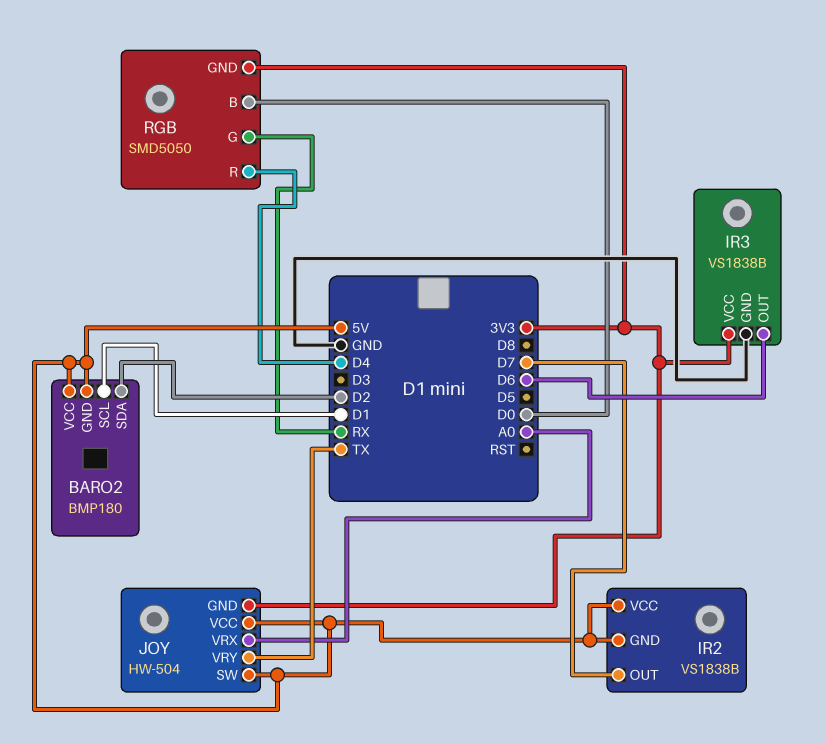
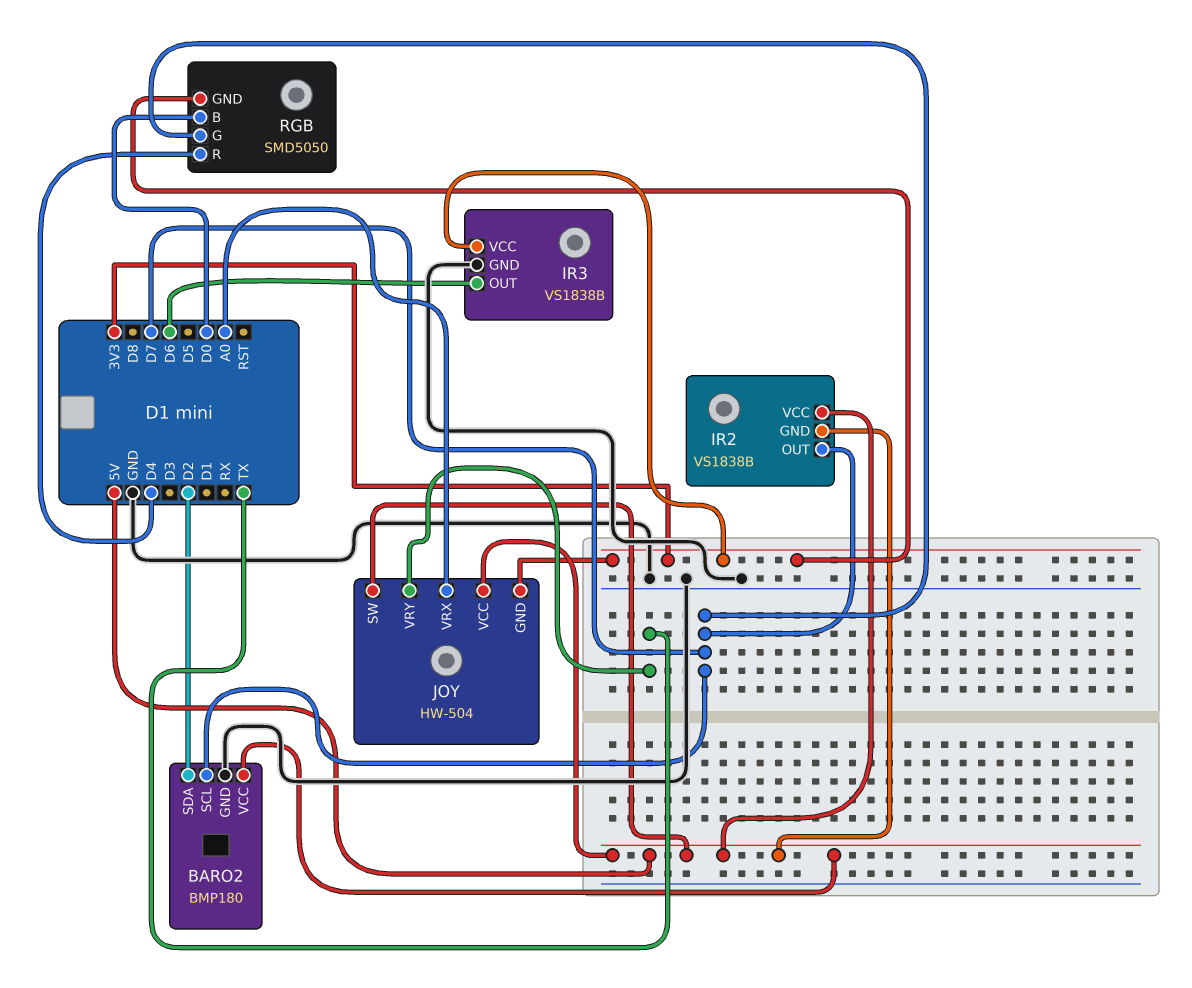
BARO2 pin GND: 5V -> GND
BARO2 pin SCL: D1 -> D7
RGB pin G: RX -> D7

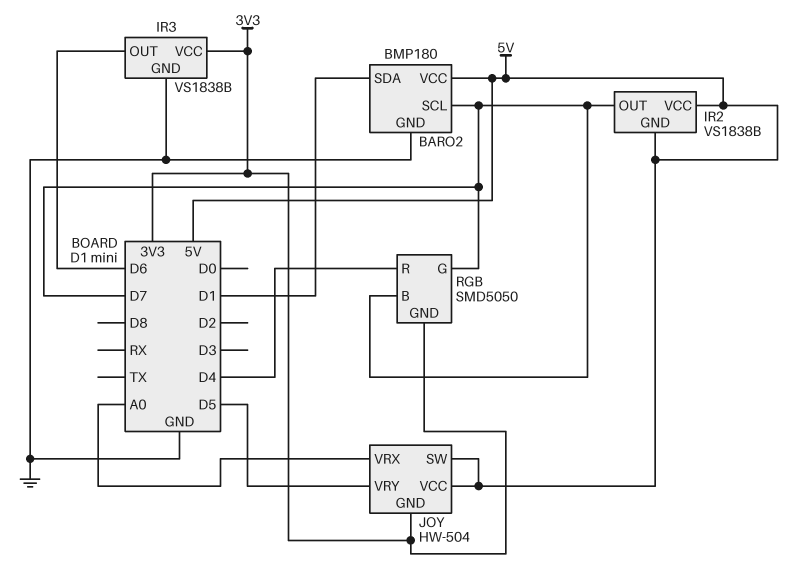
BARO2 pin SDA: D2 -> D1
JOY pin VRY: TX -> D5
RGB pin B: D0 -> D7

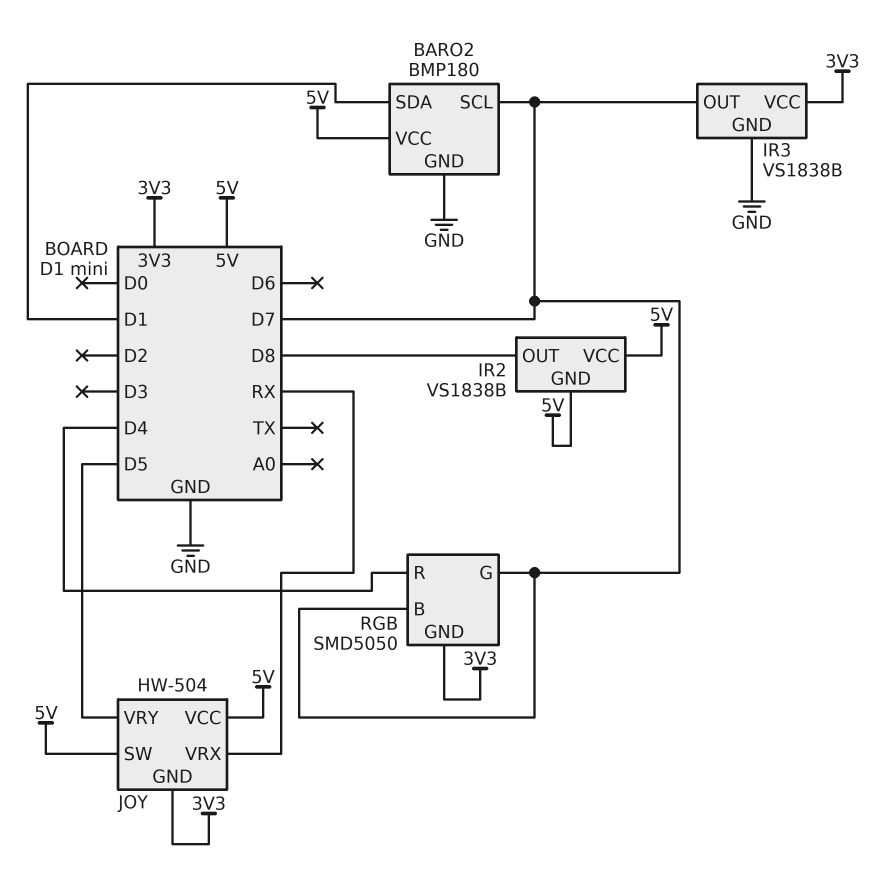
IR2 pin OUT: D7 -> D8
IR3 pin OUT: D6 -> D7
JOY pin VRX: A0 -> RX

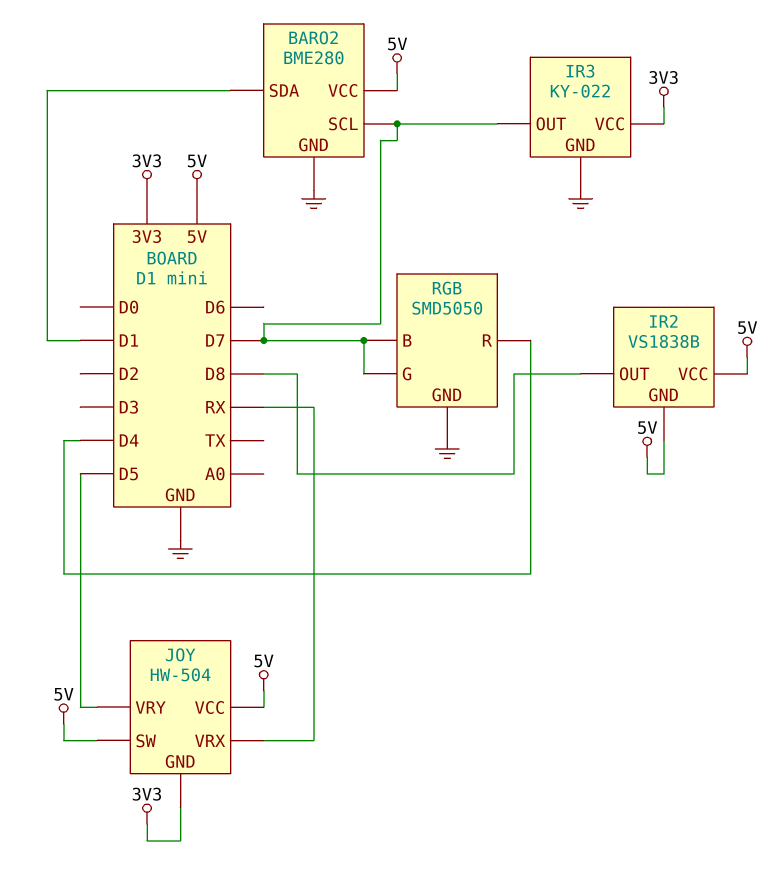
BARO2: BMP180 -> BME280
IR3: VS1838B -> KY-022
RGB pin GND: 3V3 -> GND

